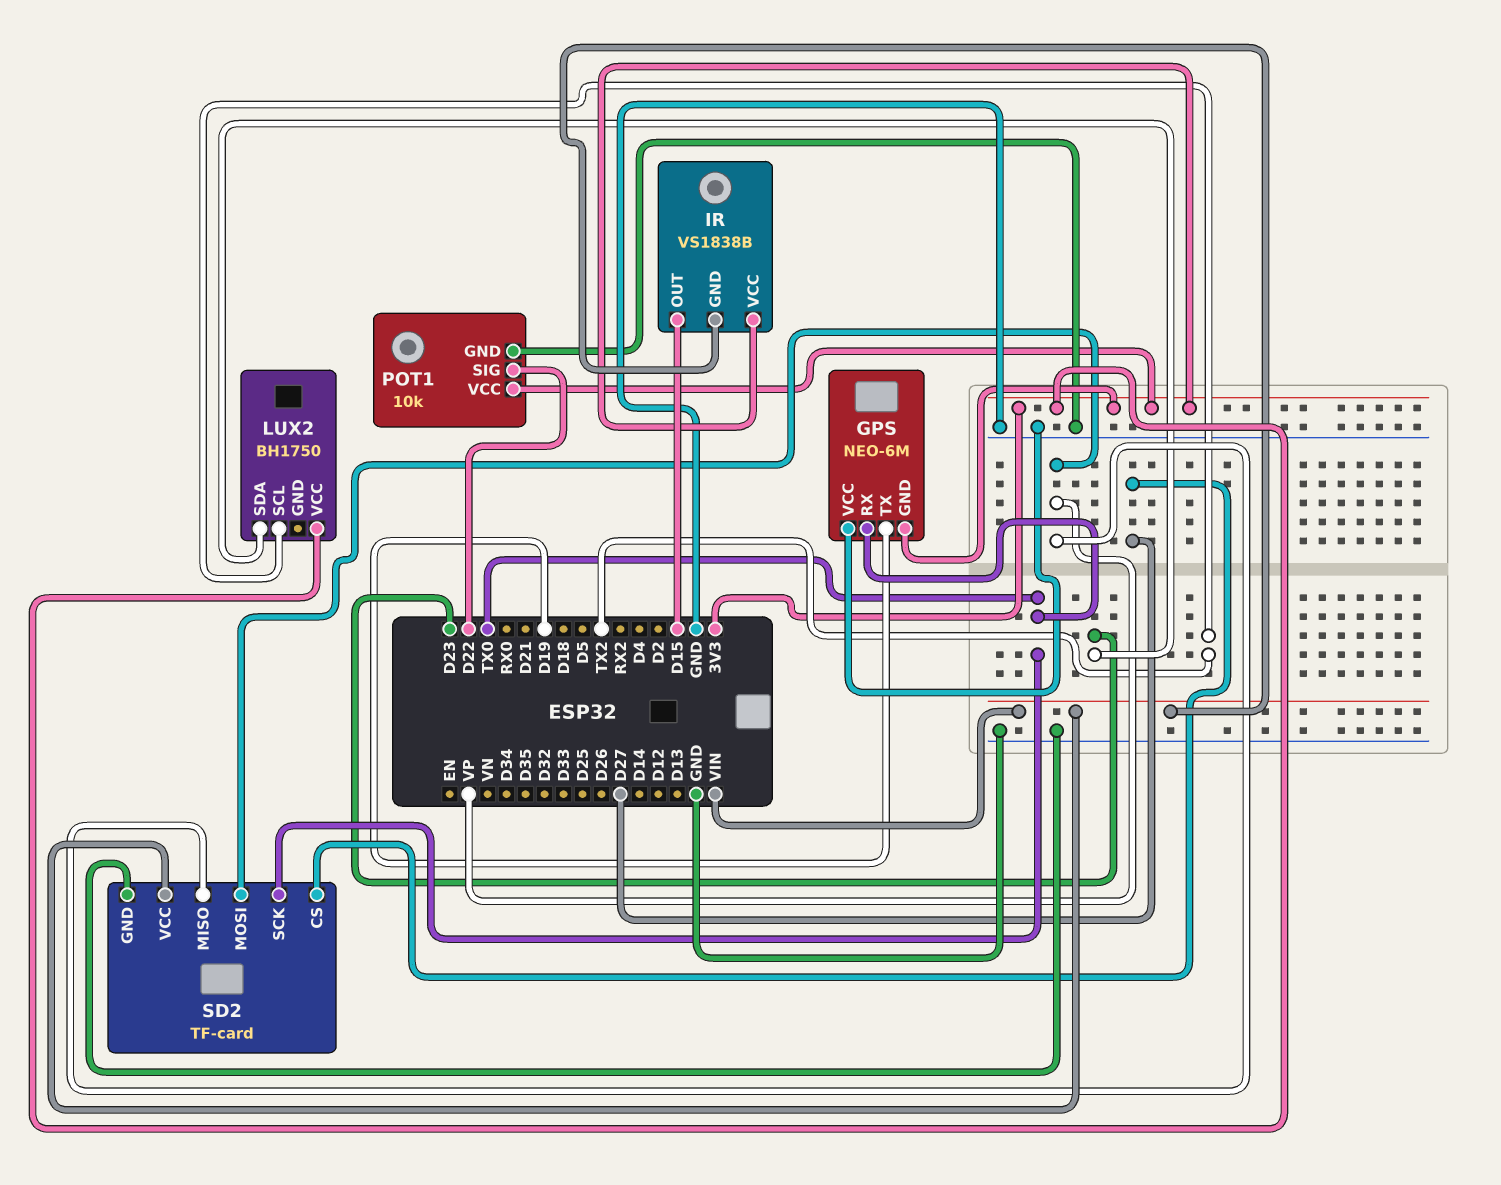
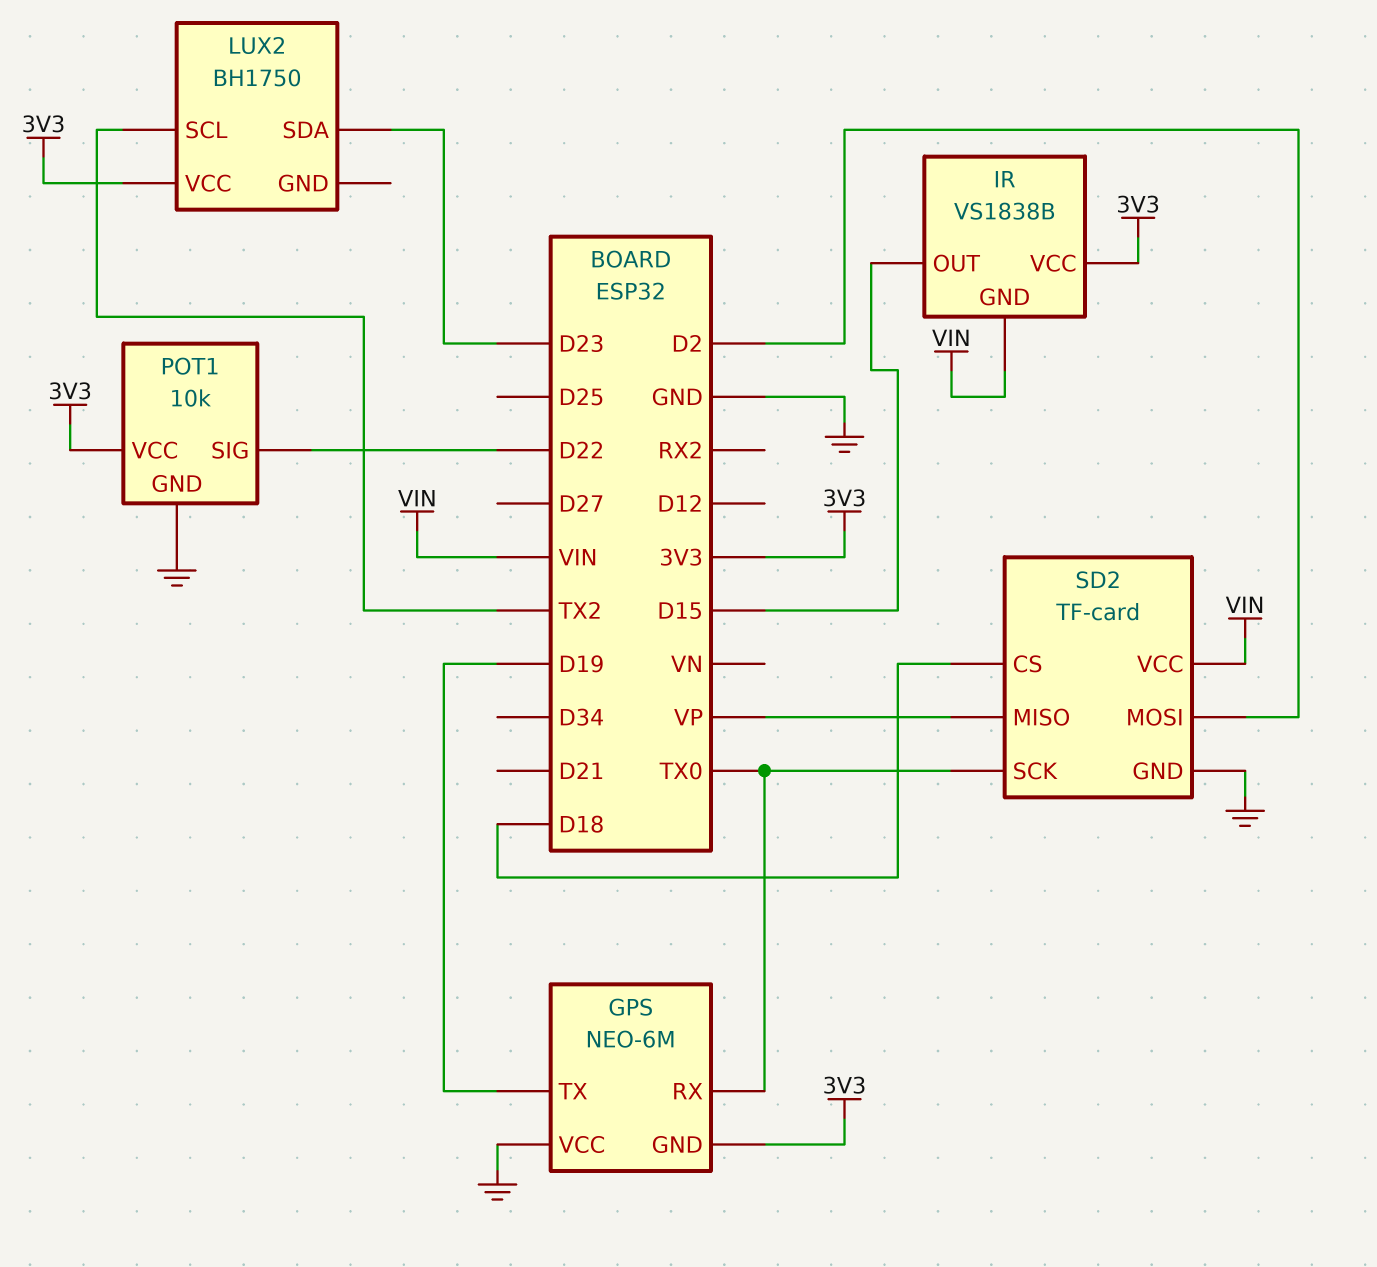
SD2 pin CS: D27 -> D18
SD2 pin MOSI: VP -> D2

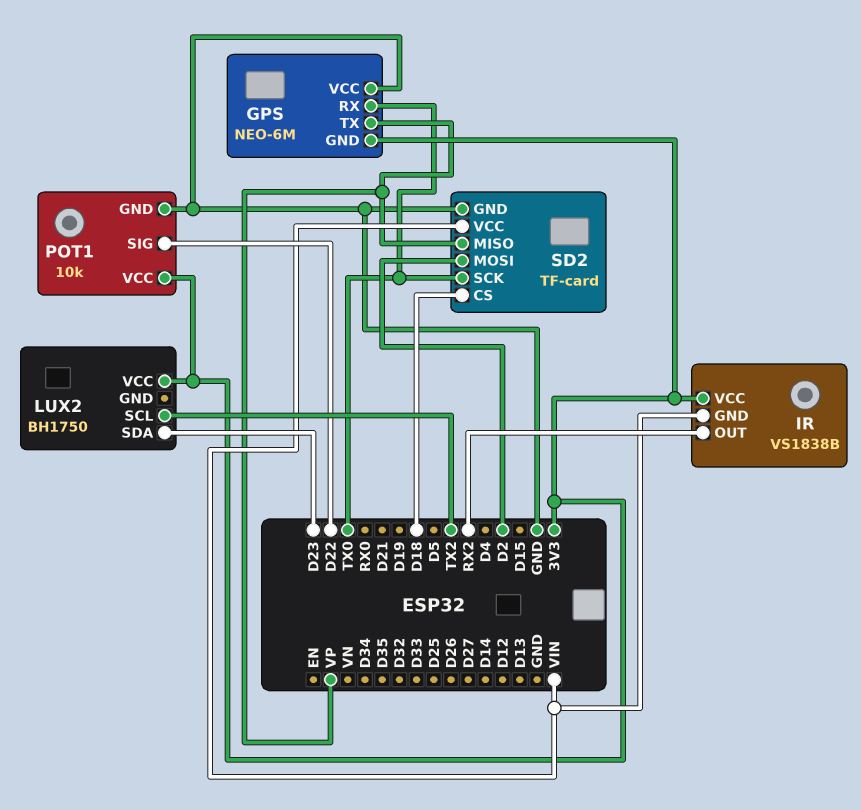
GPS pin TX: D19 -> VP
IR pin OUT: D15 -> RX2

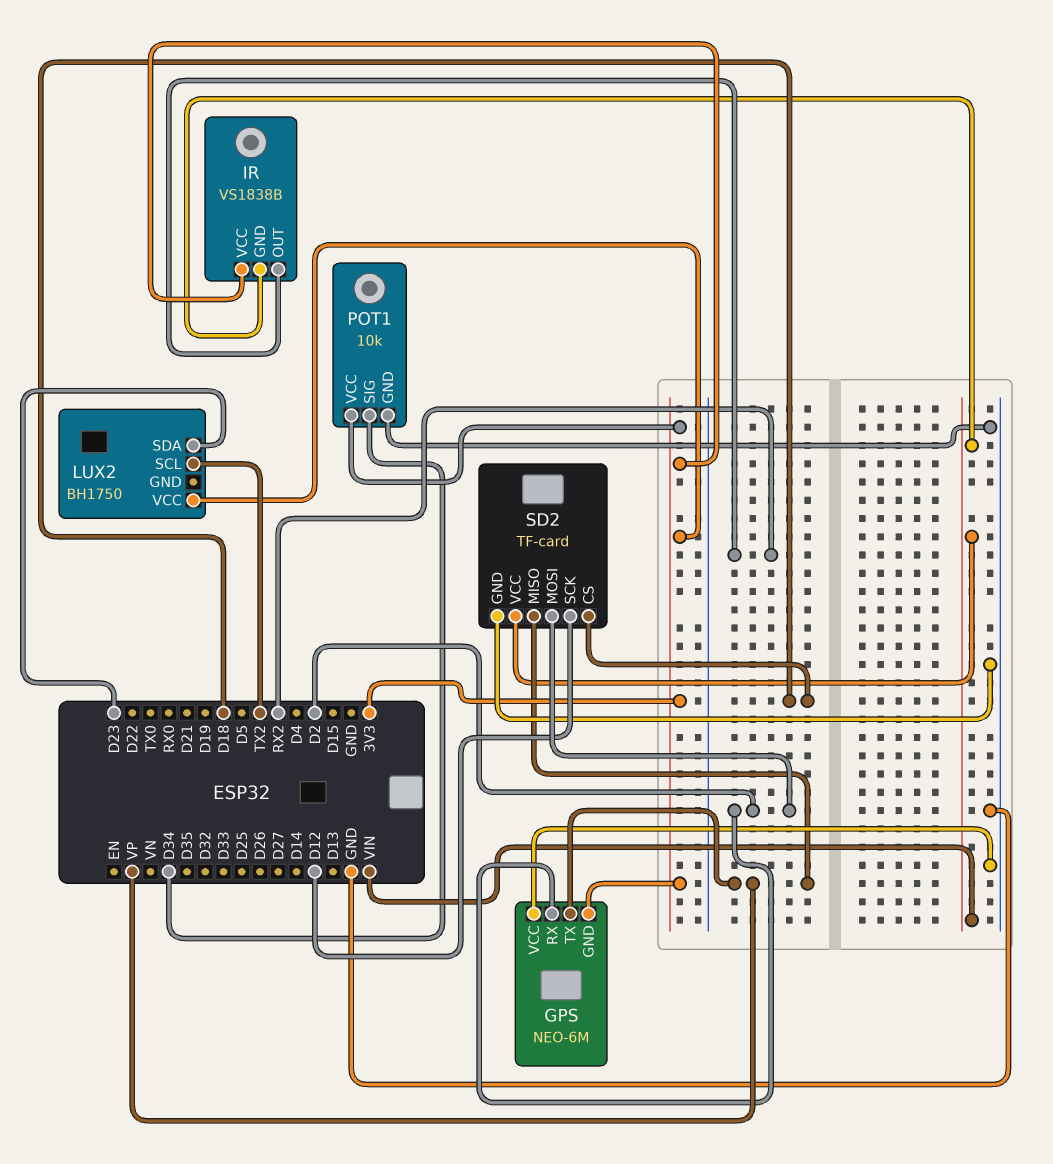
GPS pin RX: TX0 -> D2
POT1 pin SIG: D22 -> D34
SD2 pin SCK: TX0 -> D12

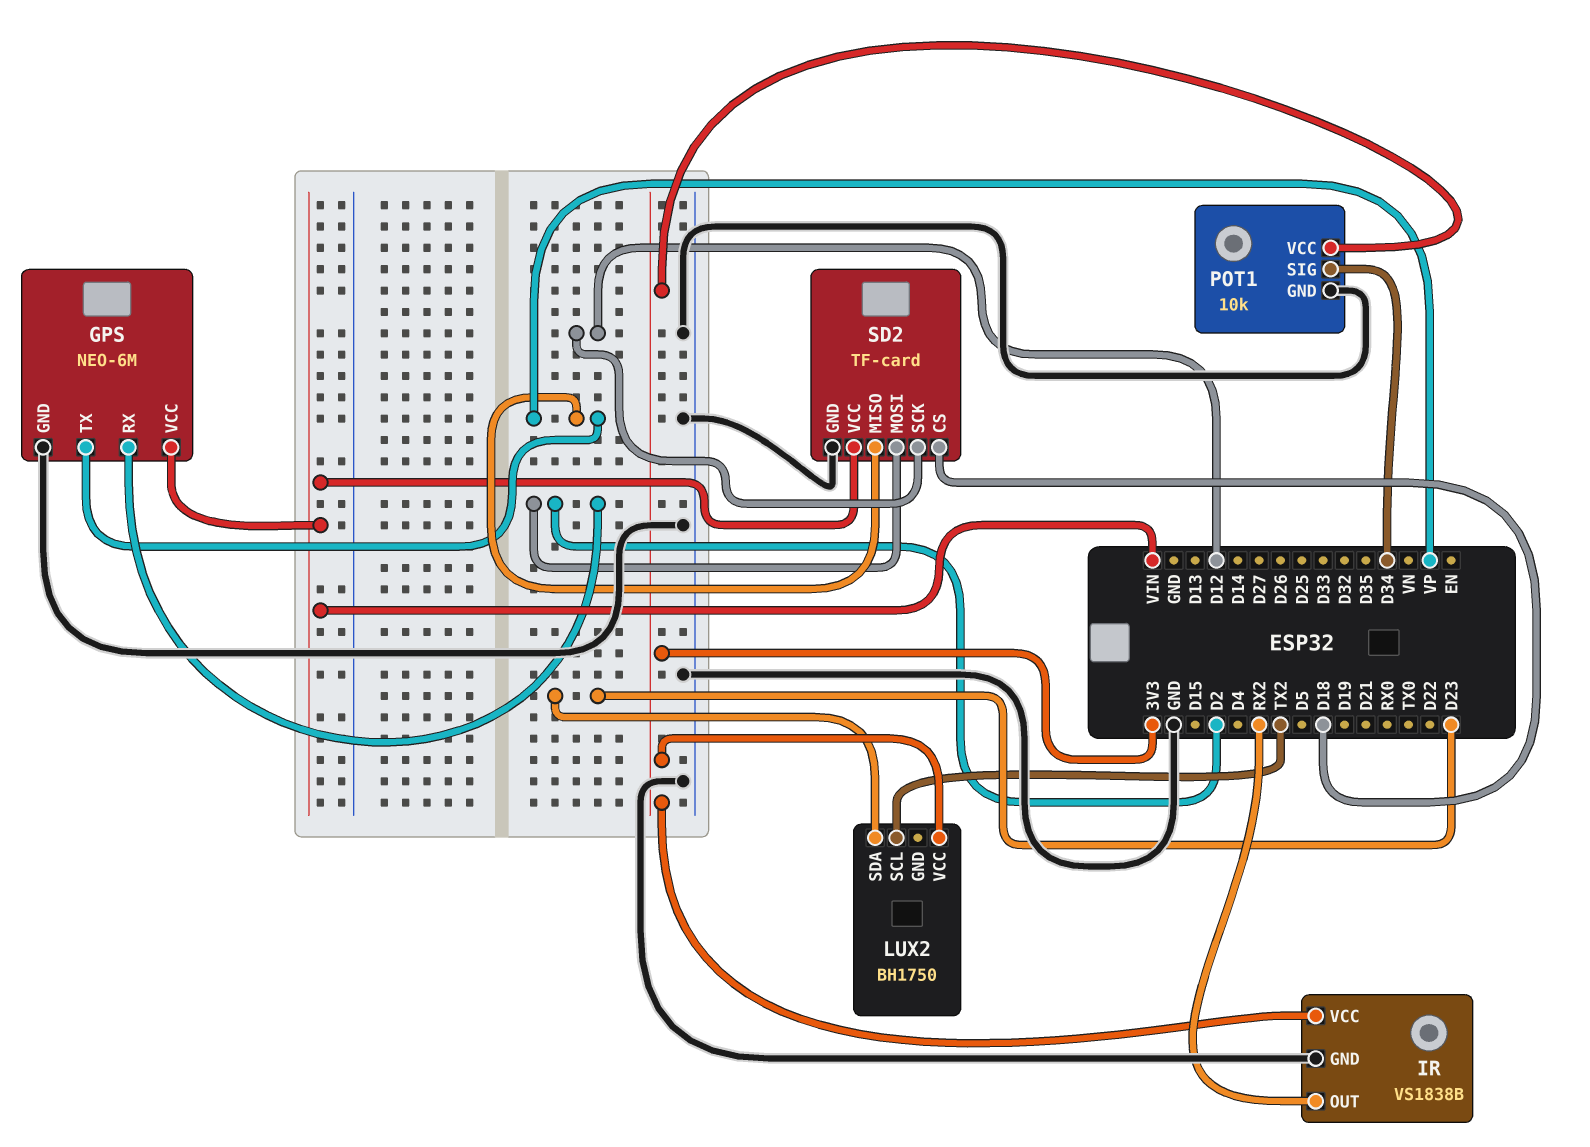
GPS pin GND: 3V3 -> GND
GPS pin VCC: GND -> VIN
IR pin GND: VIN -> GND

